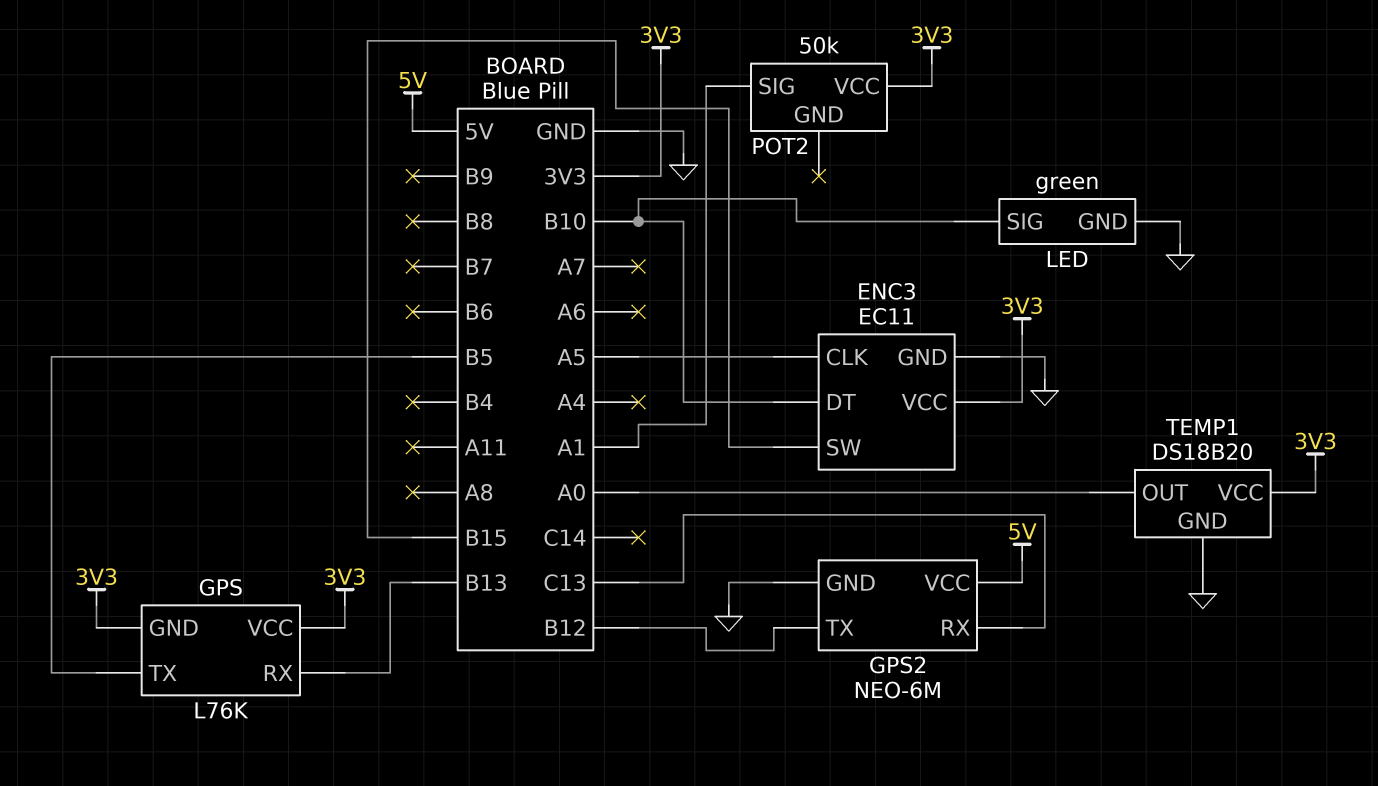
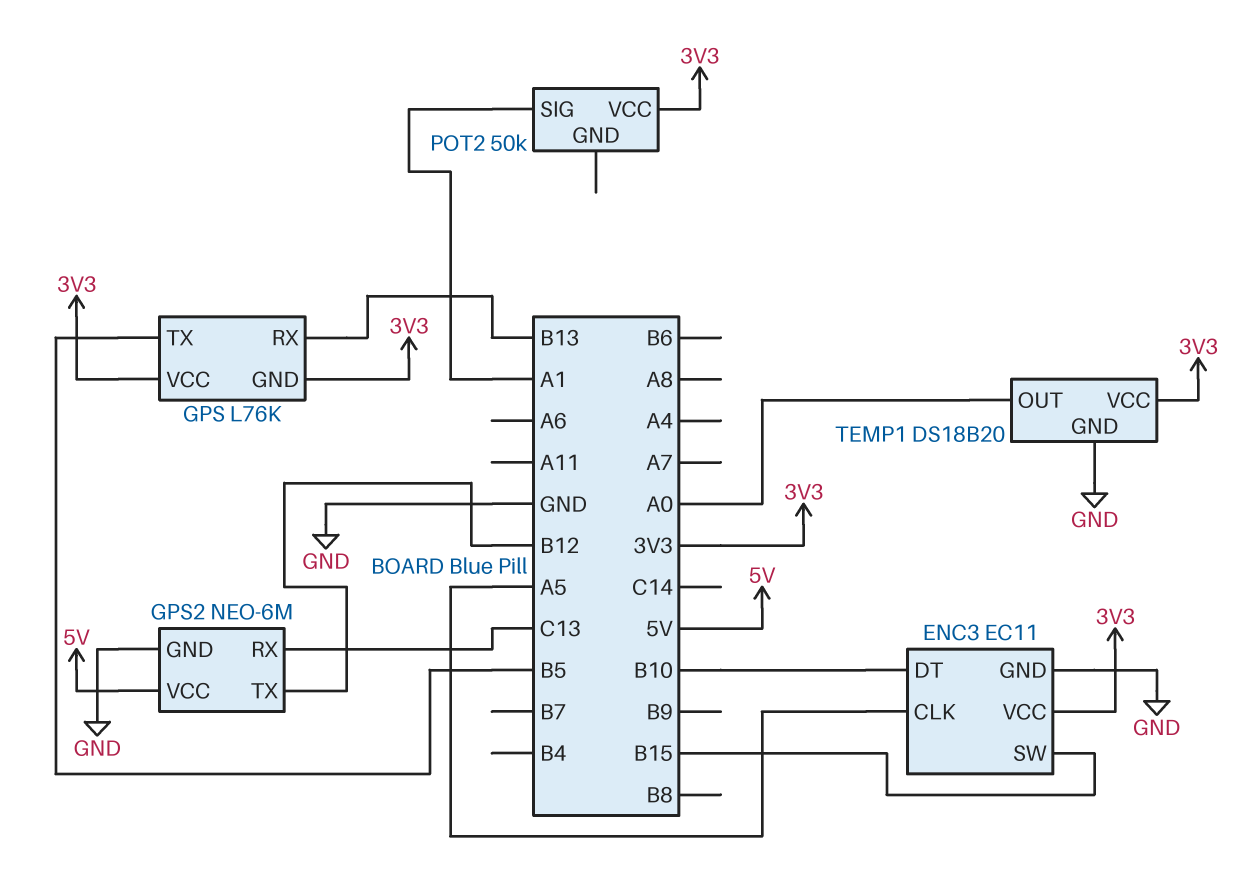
LED: green -> none
LED pin GND: GND -> none
LED pin SIG: B10 -> none

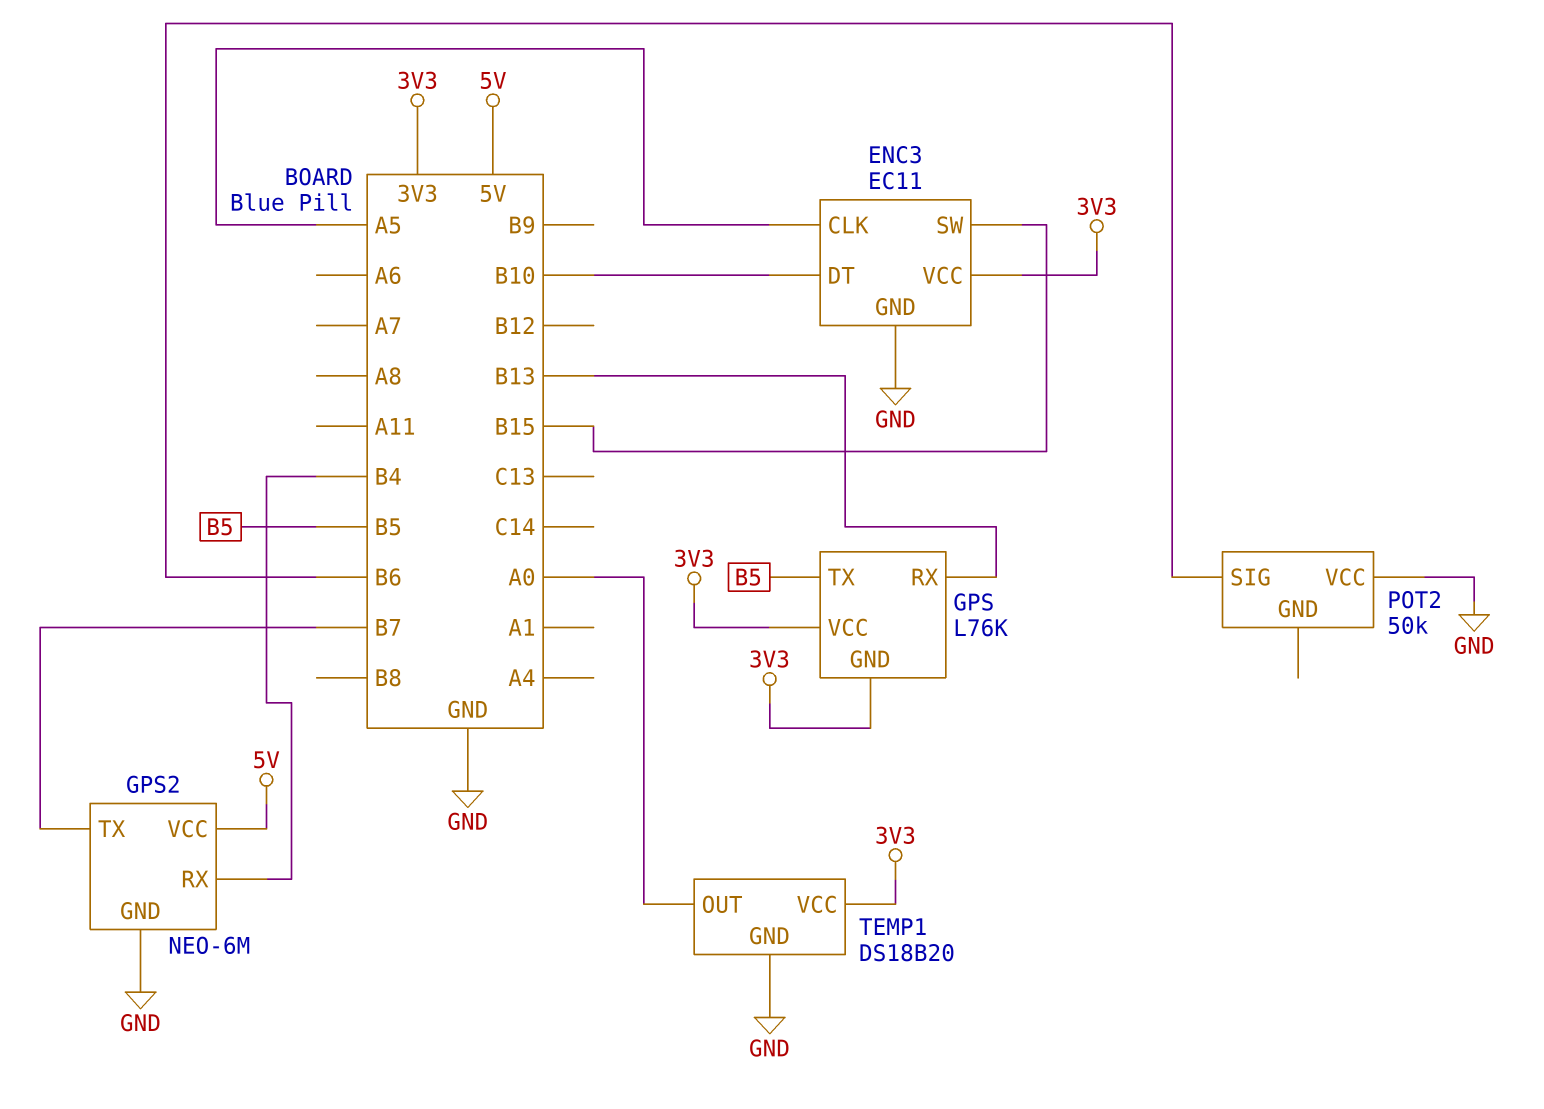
GPS2 pin RX: C13 -> B4
GPS2 pin TX: B12 -> B7
POT2 pin SIG: A1 -> B6
POT2 pin VCC: 3V3 -> GND

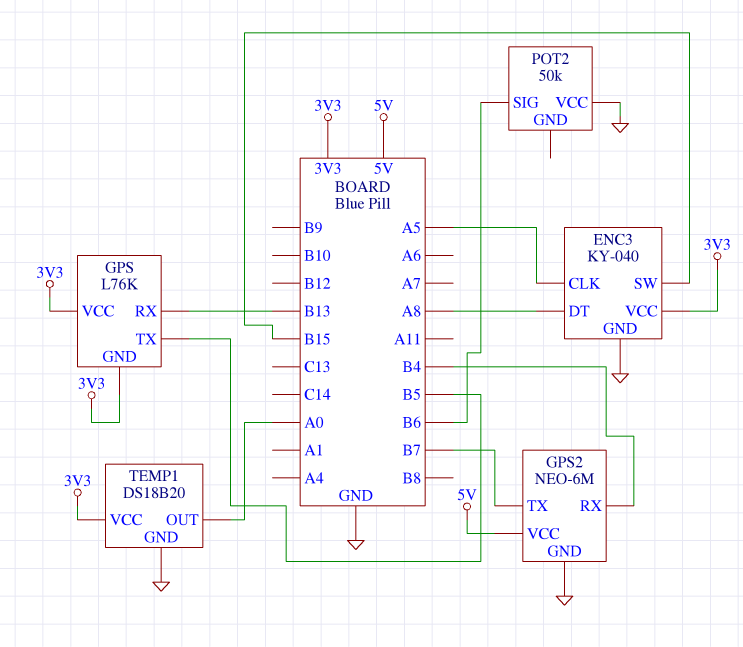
ENC3: EC11 -> KY-040
ENC3 pin DT: B10 -> A8

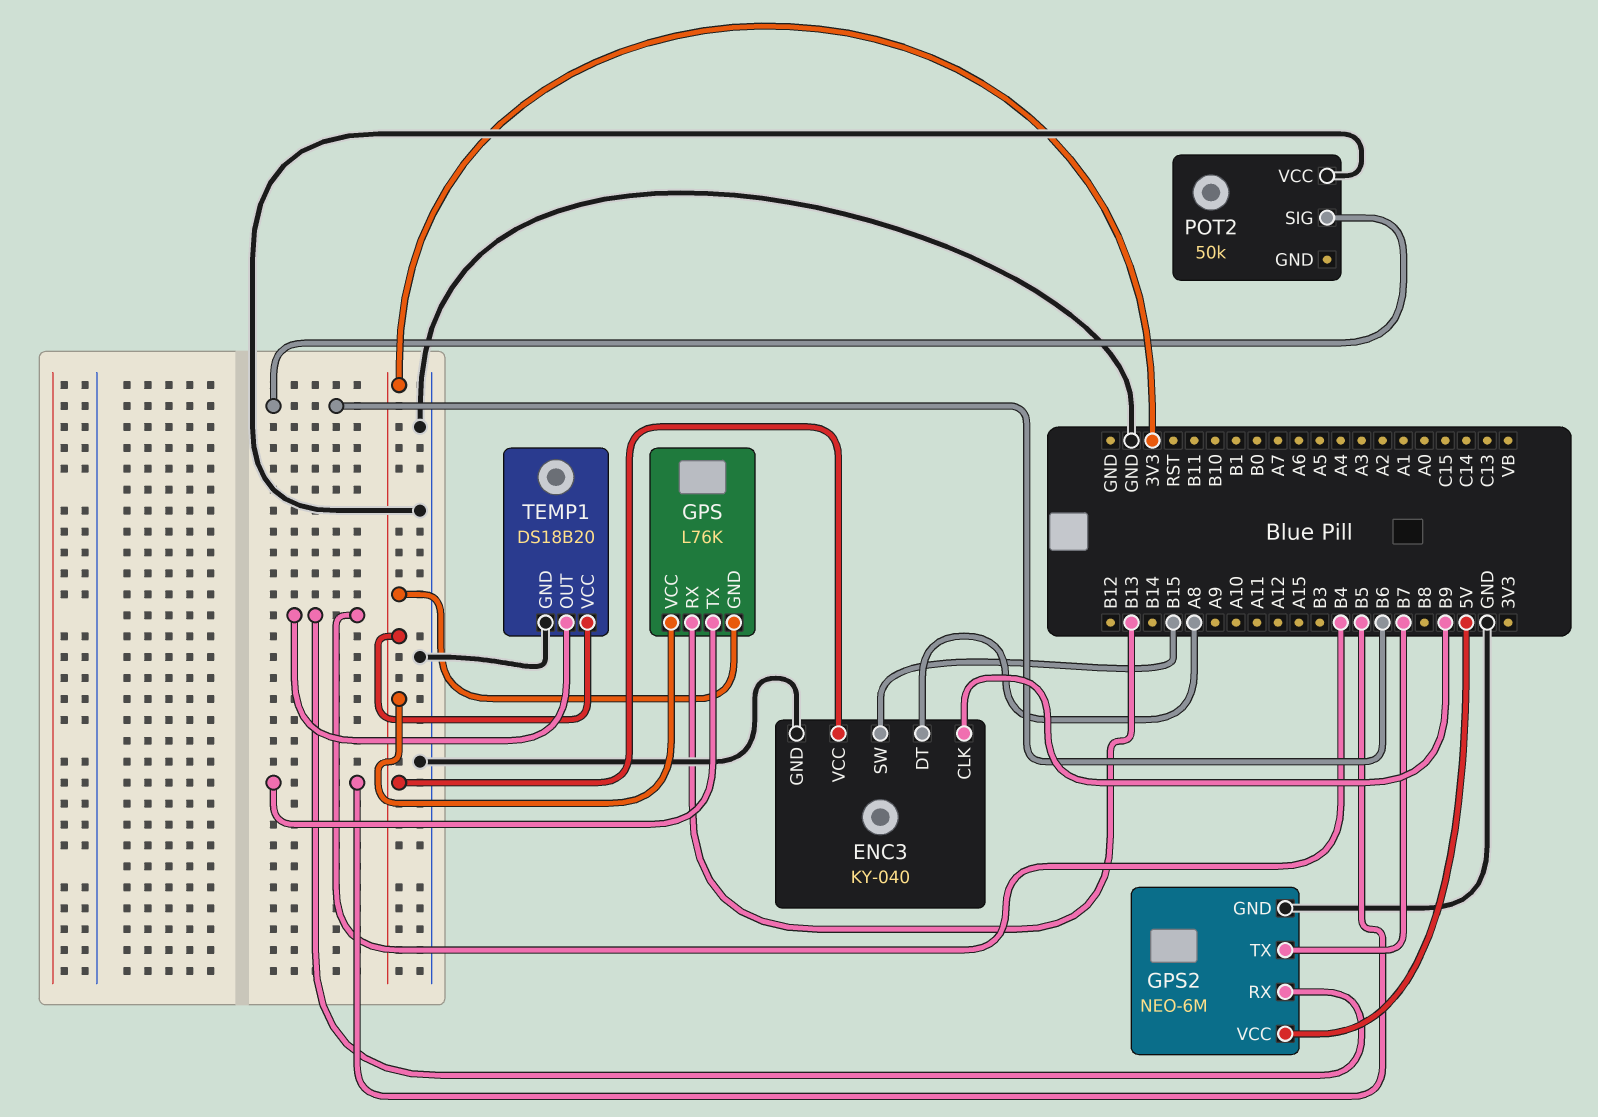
ENC3 pin CLK: A5 -> B9
TEMP1 pin OUT: A0 -> B4

